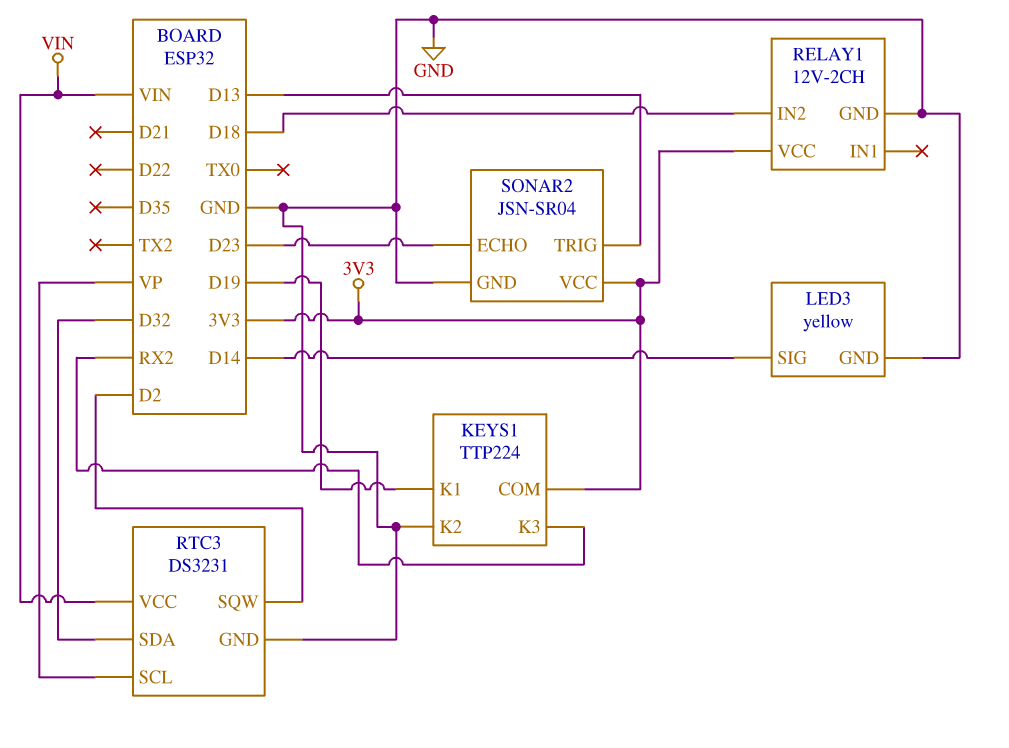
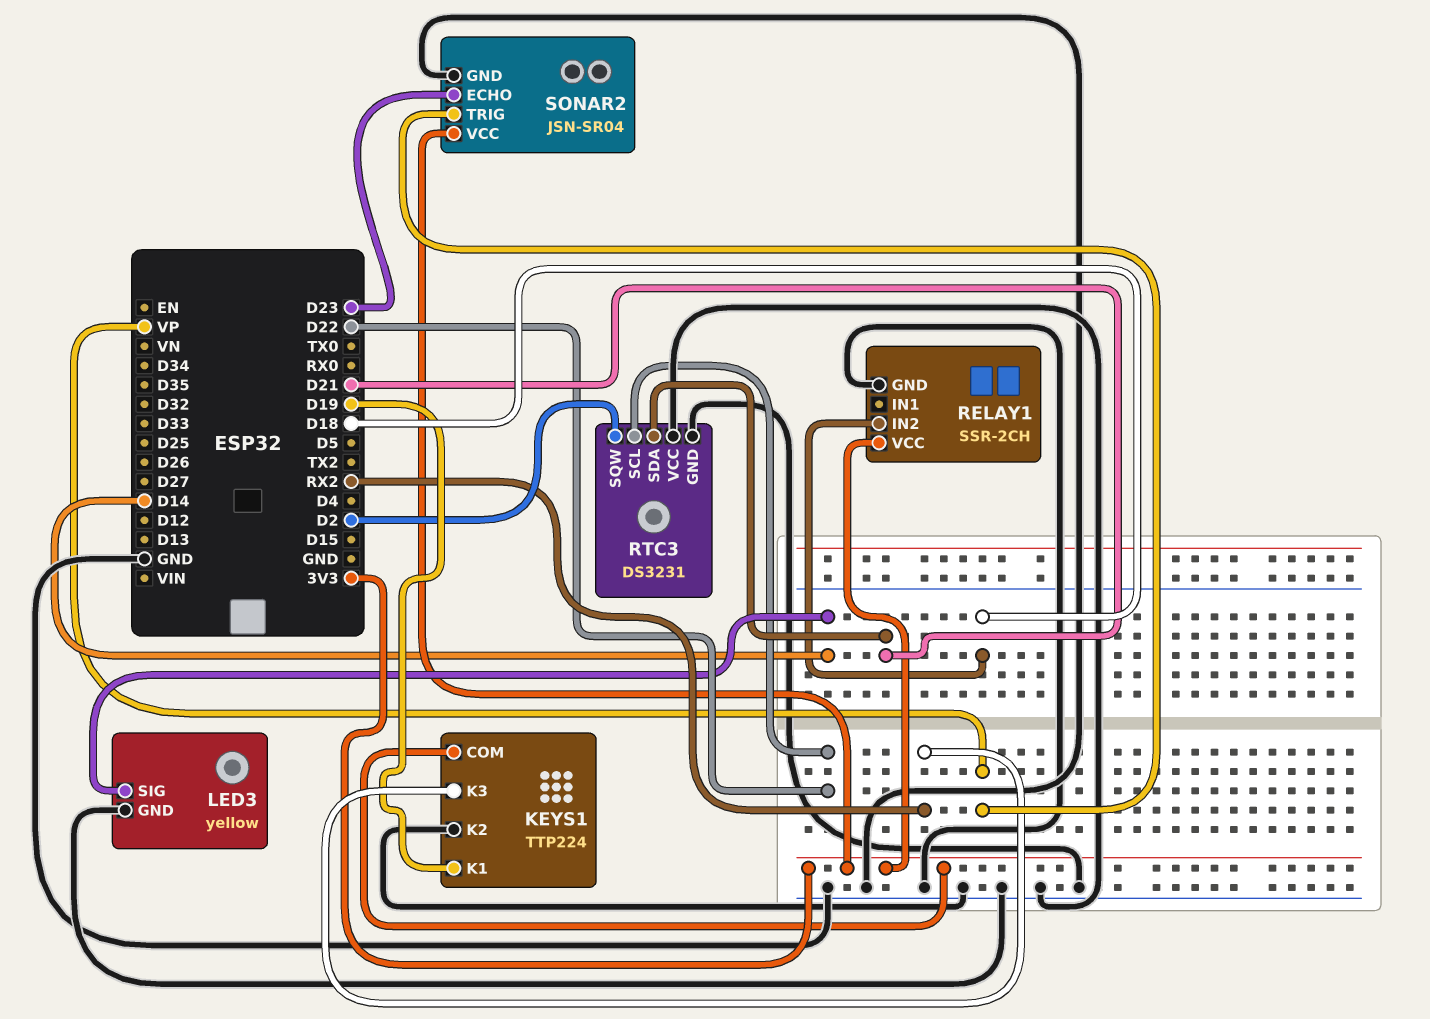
RELAY1: 12V-2CH -> SSR-2CH
RTC3 pin SCL: VP -> D22
RTC3 pin SDA: D32 -> D21
RTC3 pin VCC: VIN -> GND
SONAR2 pin TRIG: D13 -> VP

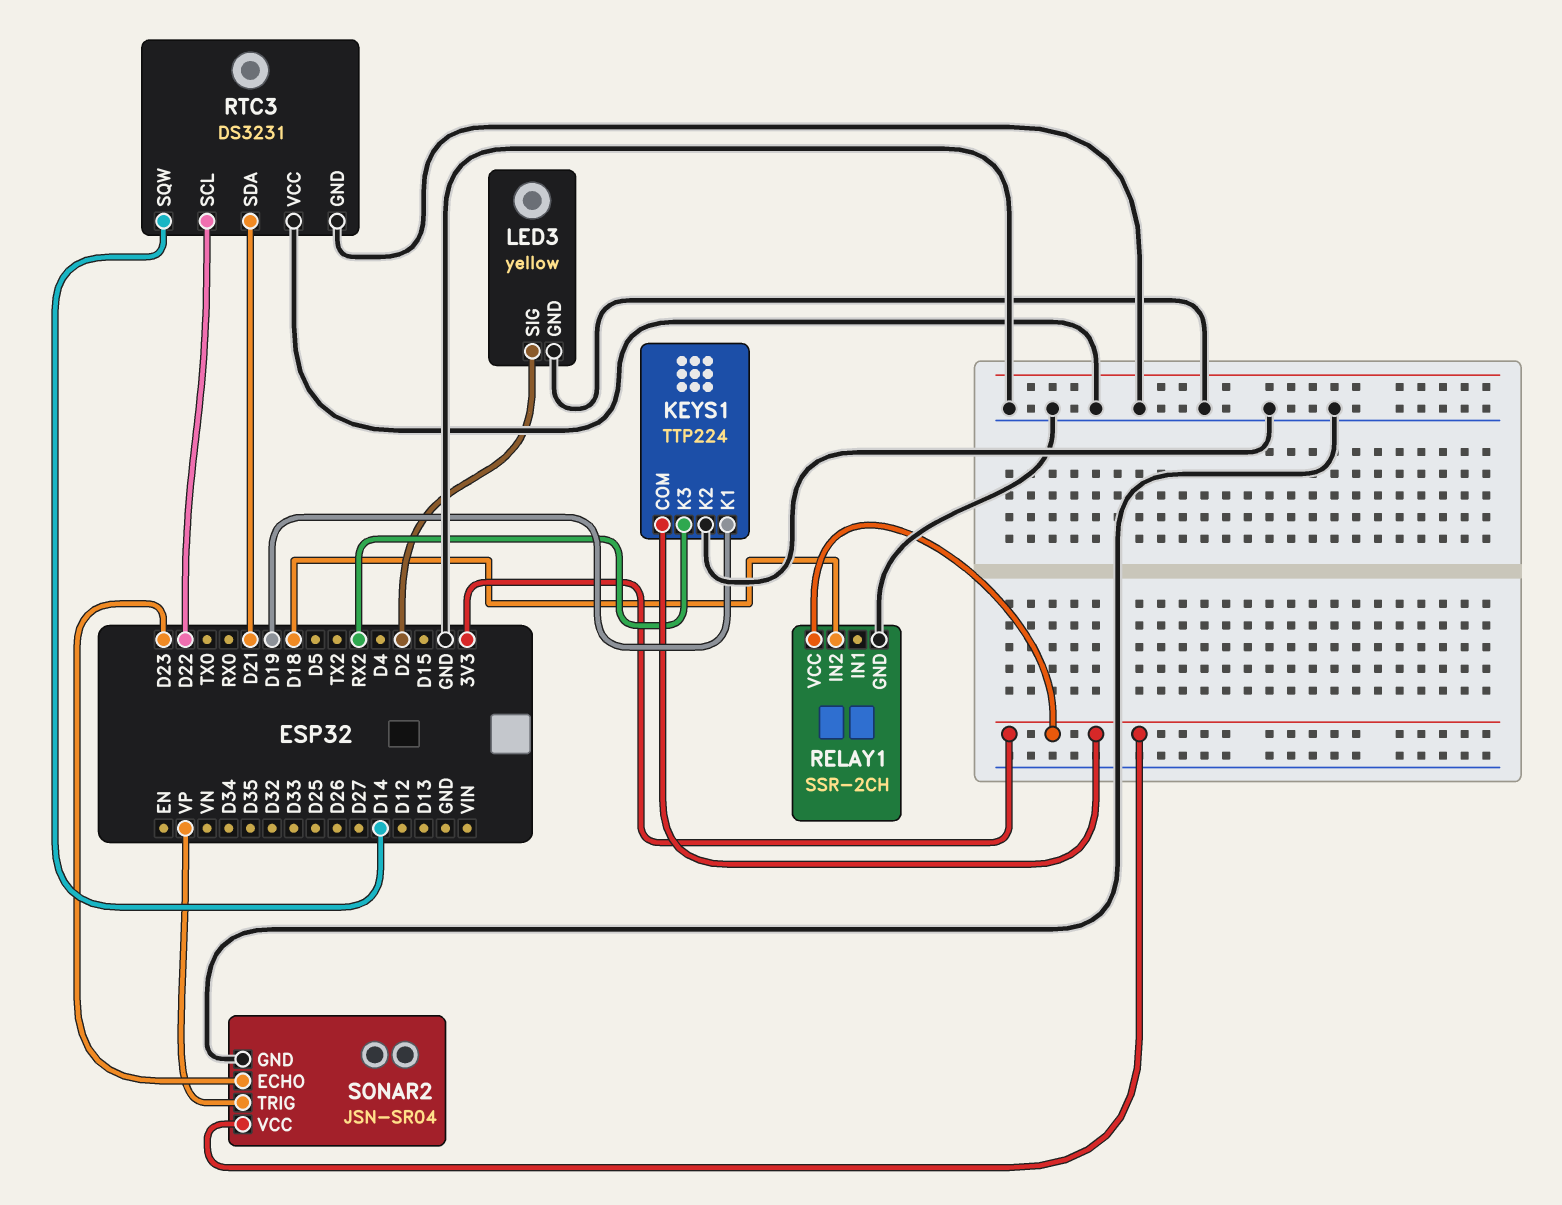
LED3 pin SIG: D14 -> D2
RTC3 pin SQW: D2 -> D14

